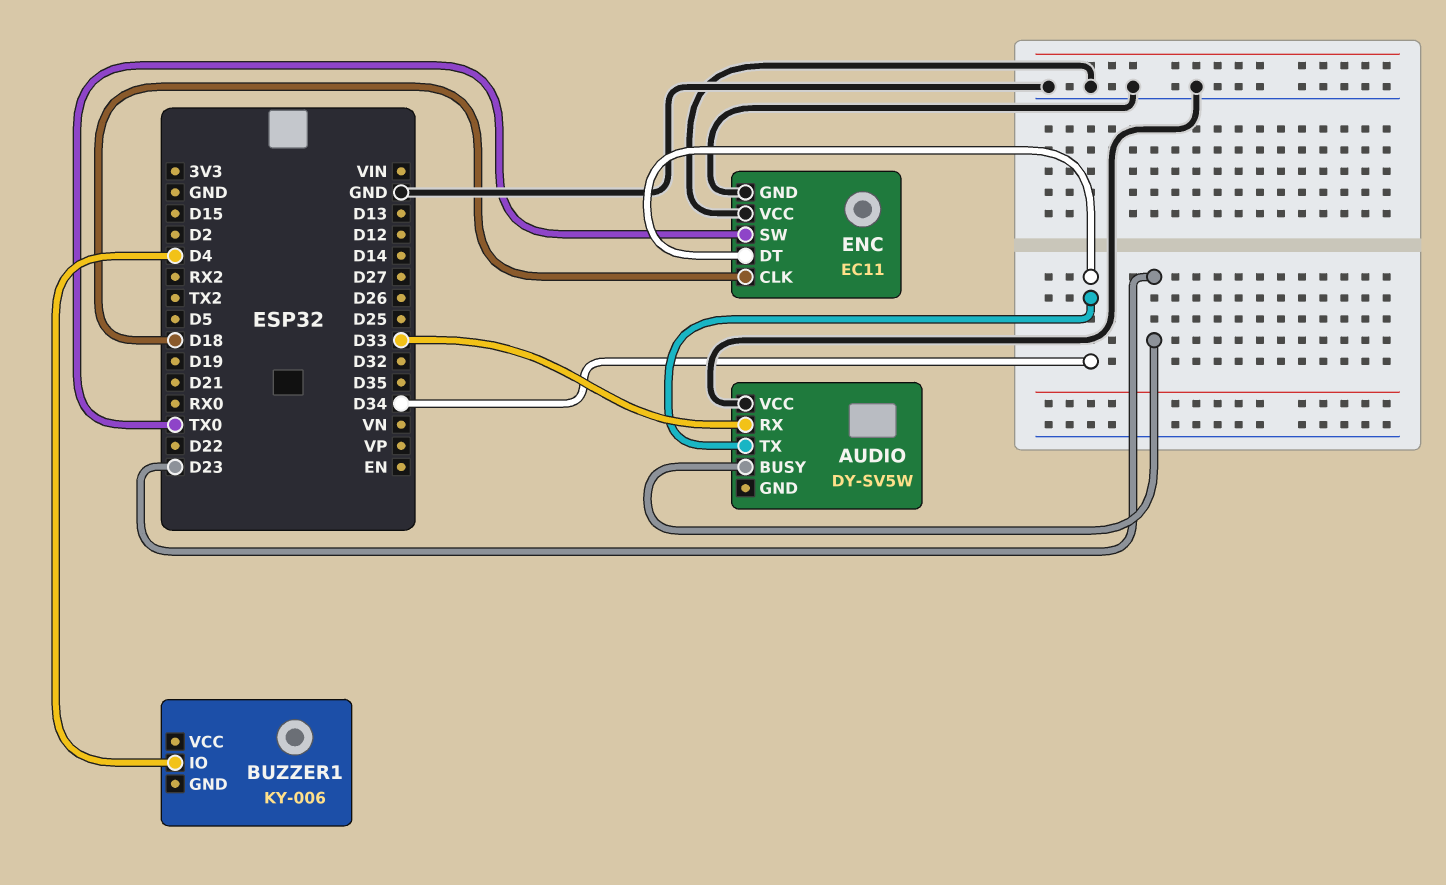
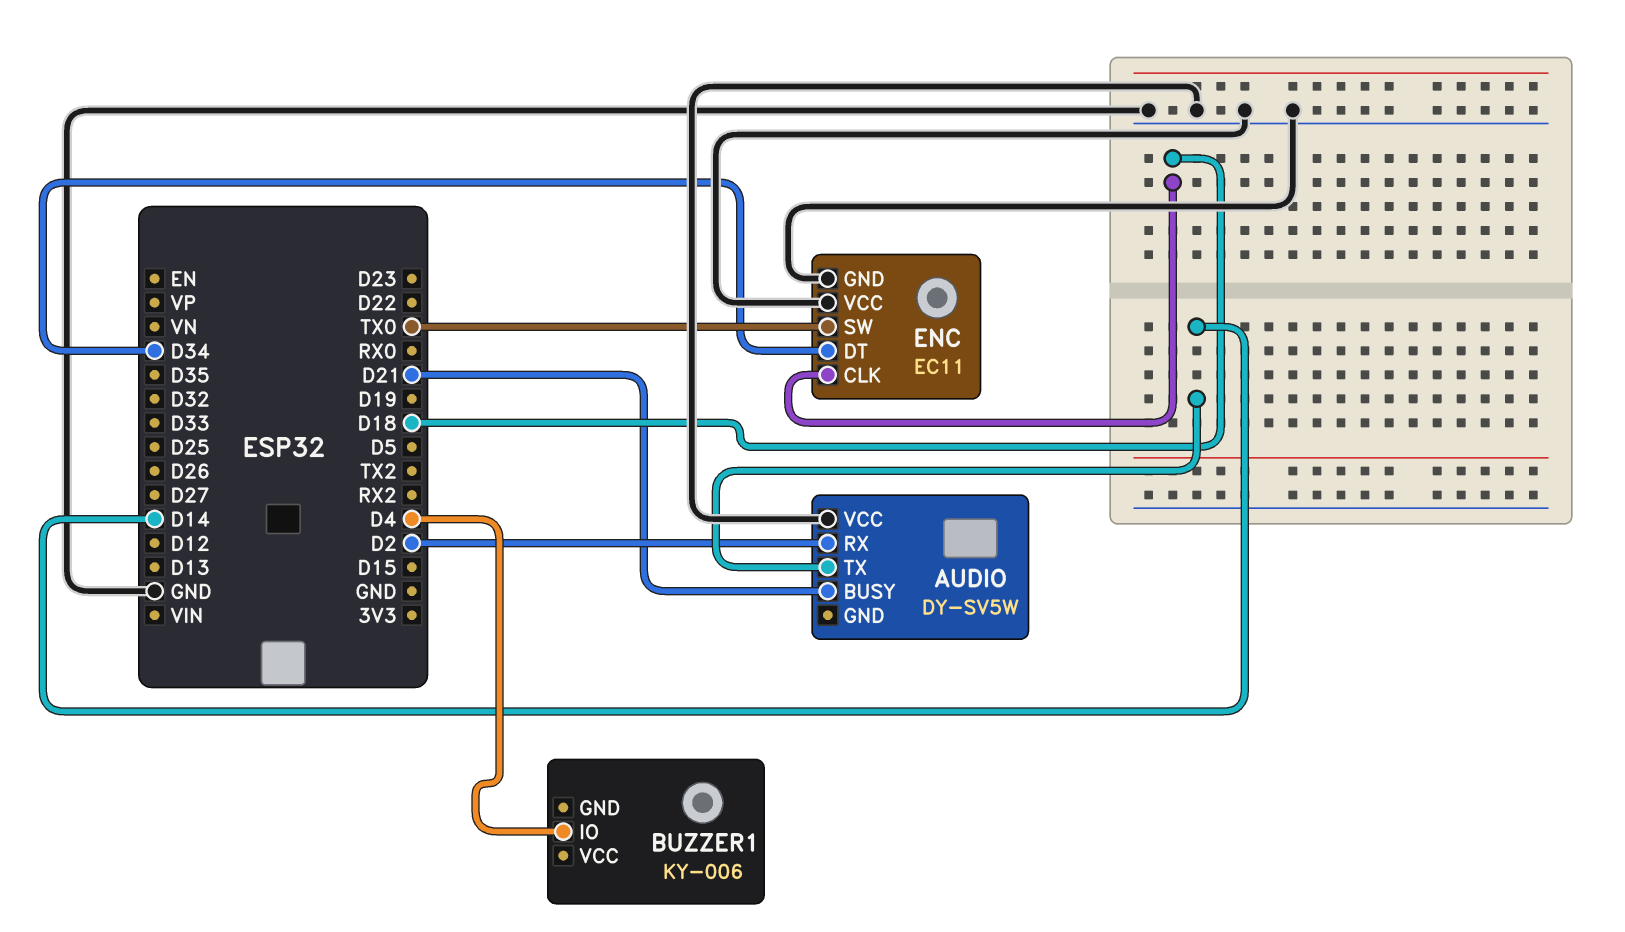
AUDIO pin BUSY: D23 -> D21
AUDIO pin RX: D33 -> D2
AUDIO pin TX: D34 -> D14

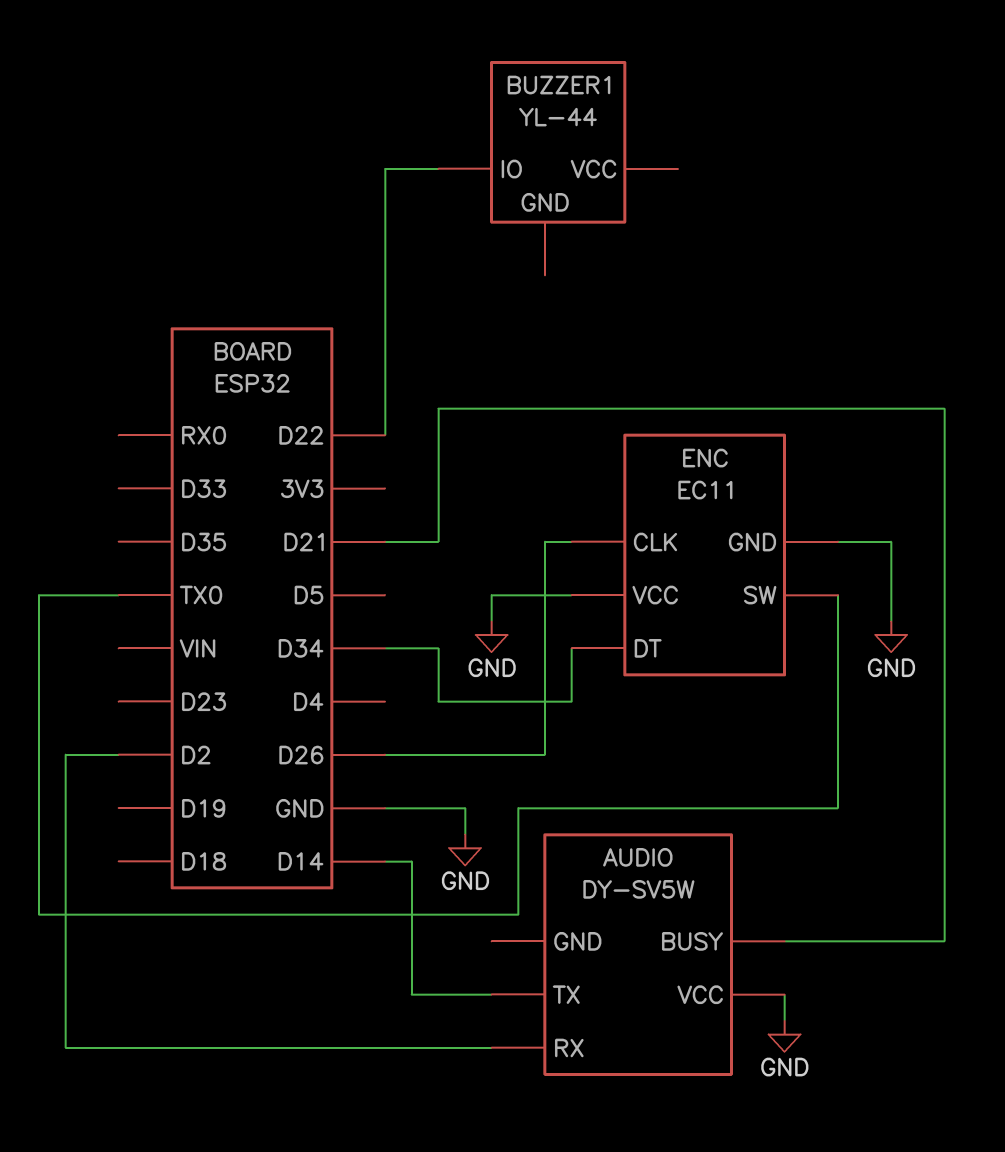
BUZZER1: KY-006 -> YL-44
BUZZER1 pin IO: D4 -> D22
ENC pin CLK: D18 -> D26

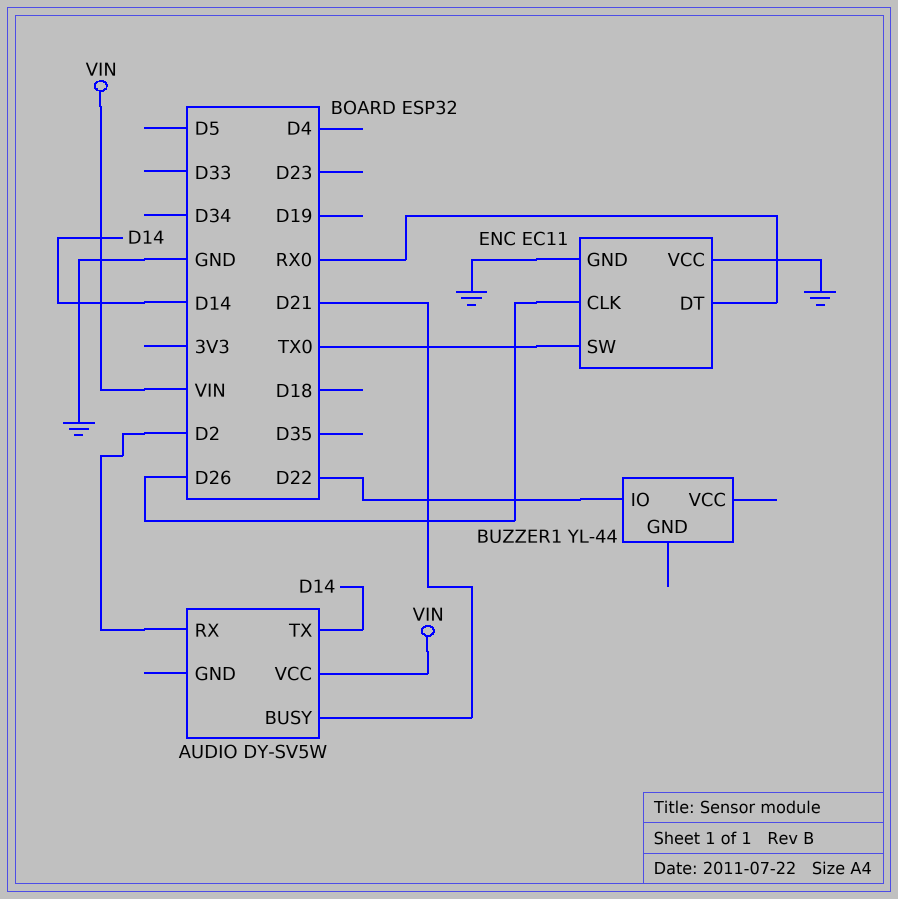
AUDIO pin VCC: GND -> VIN
ENC pin DT: D34 -> RX0

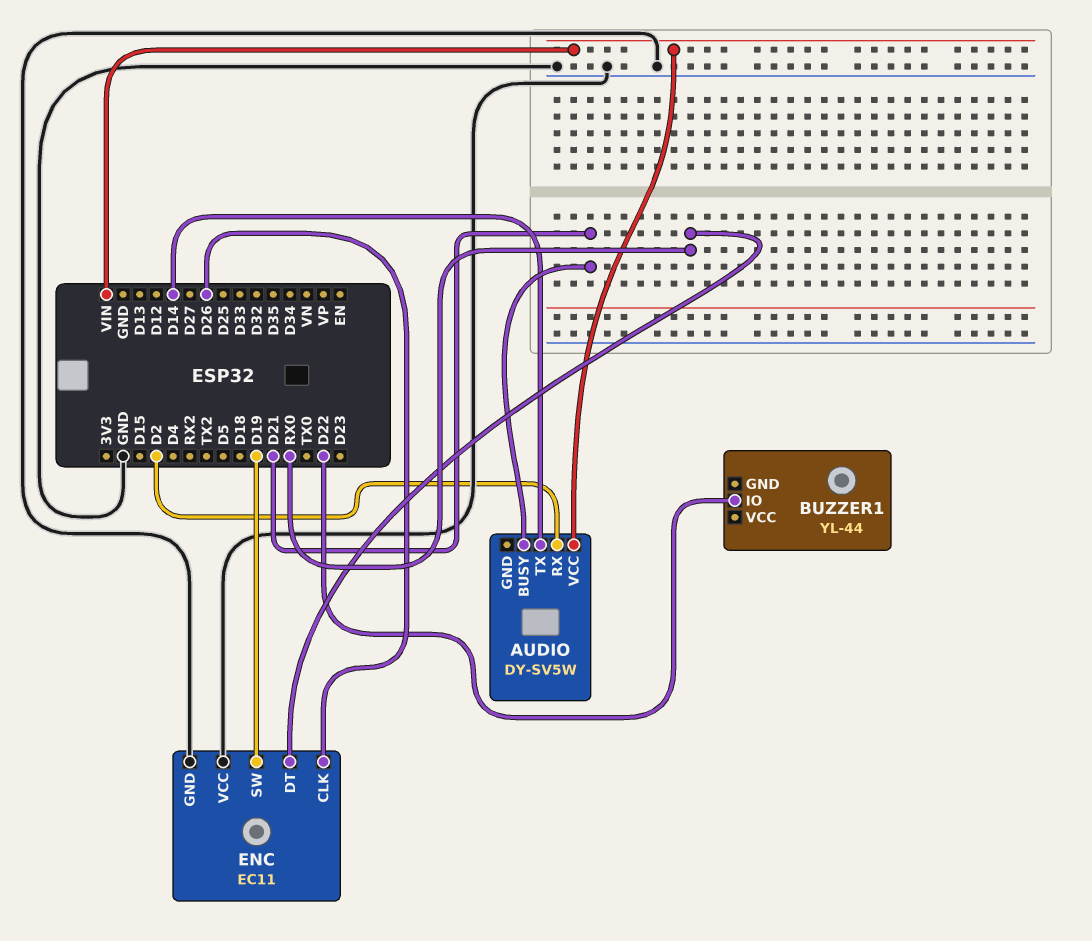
ENC pin SW: TX0 -> D19

